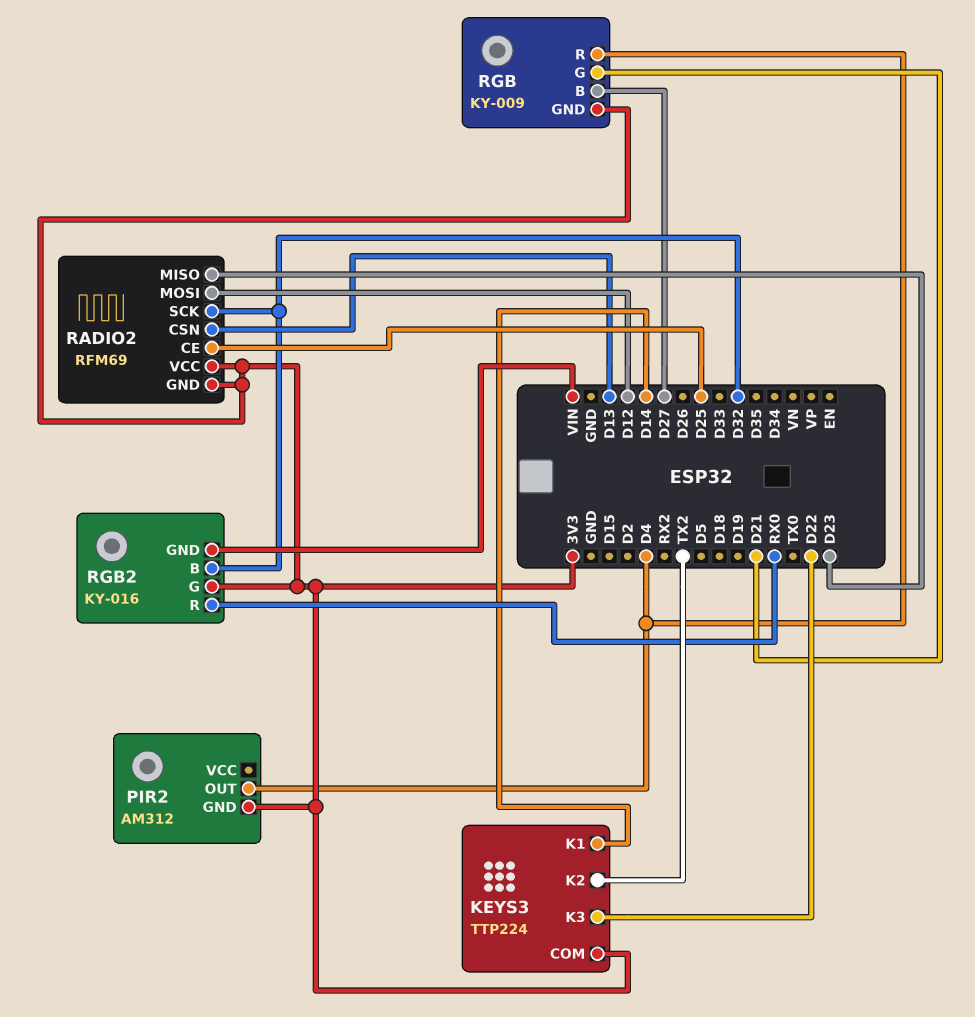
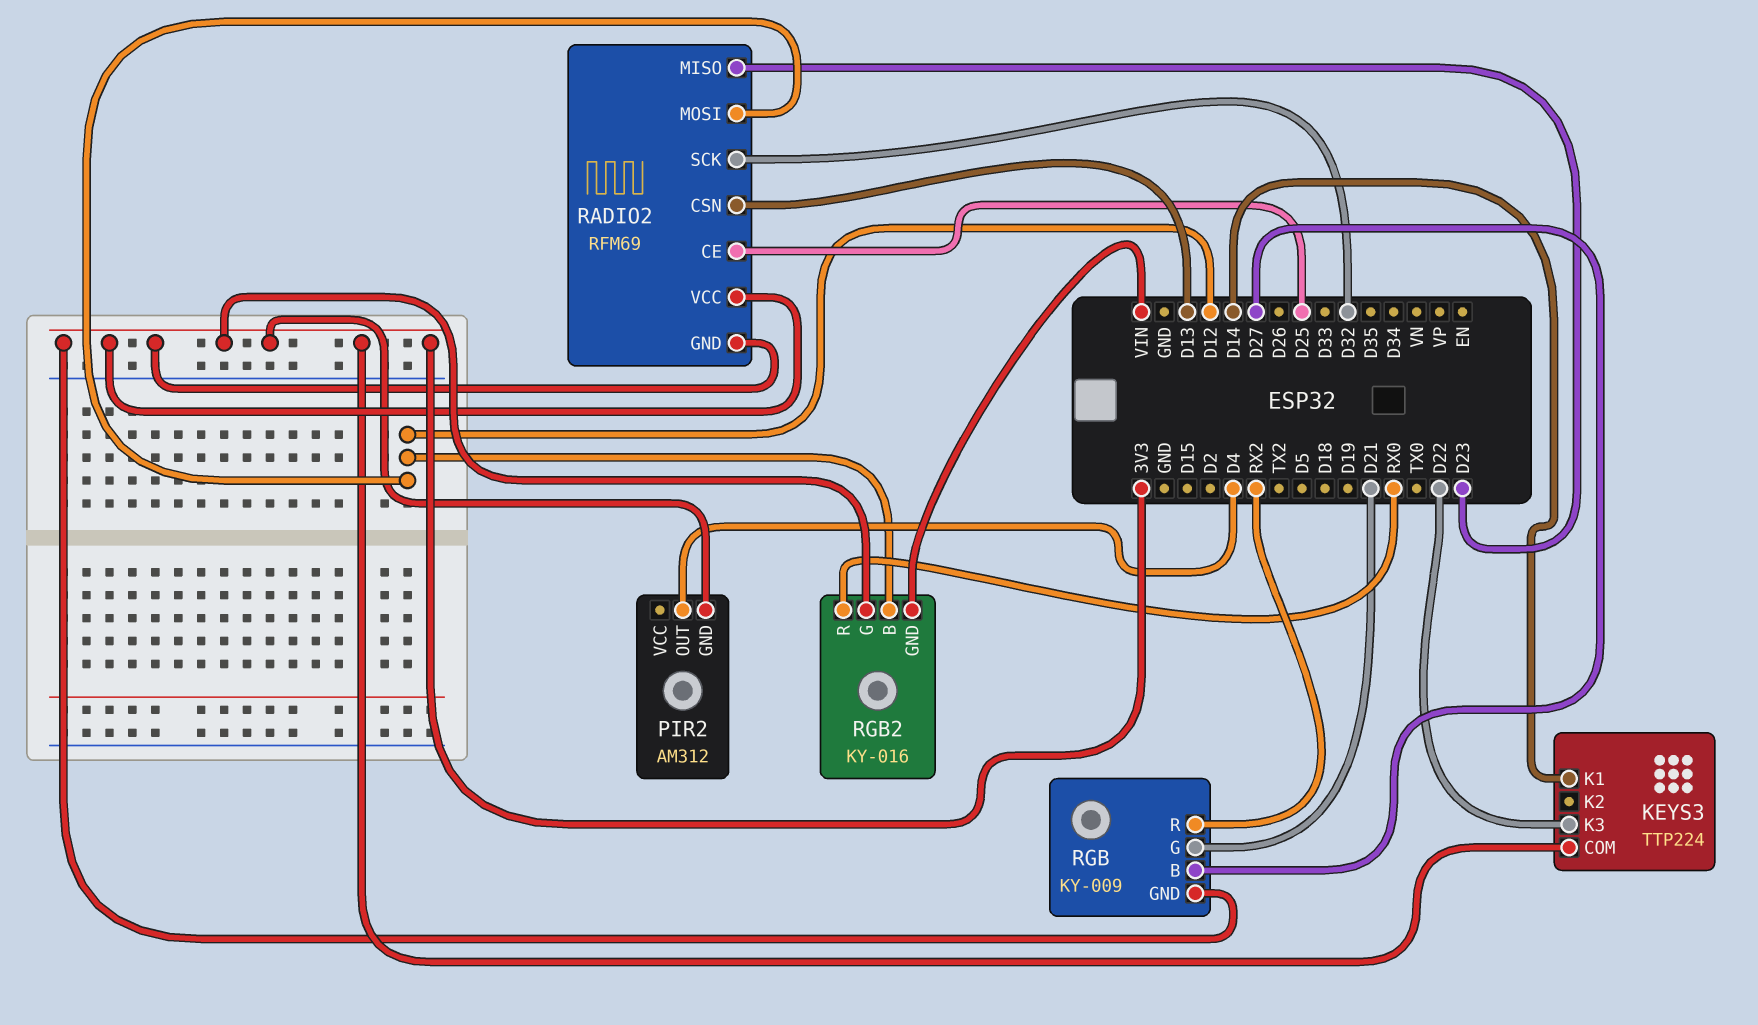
KEYS3 pin K2: TX2 -> none
RGB pin R: D4 -> RX2
RGB2 pin B: D32 -> D12

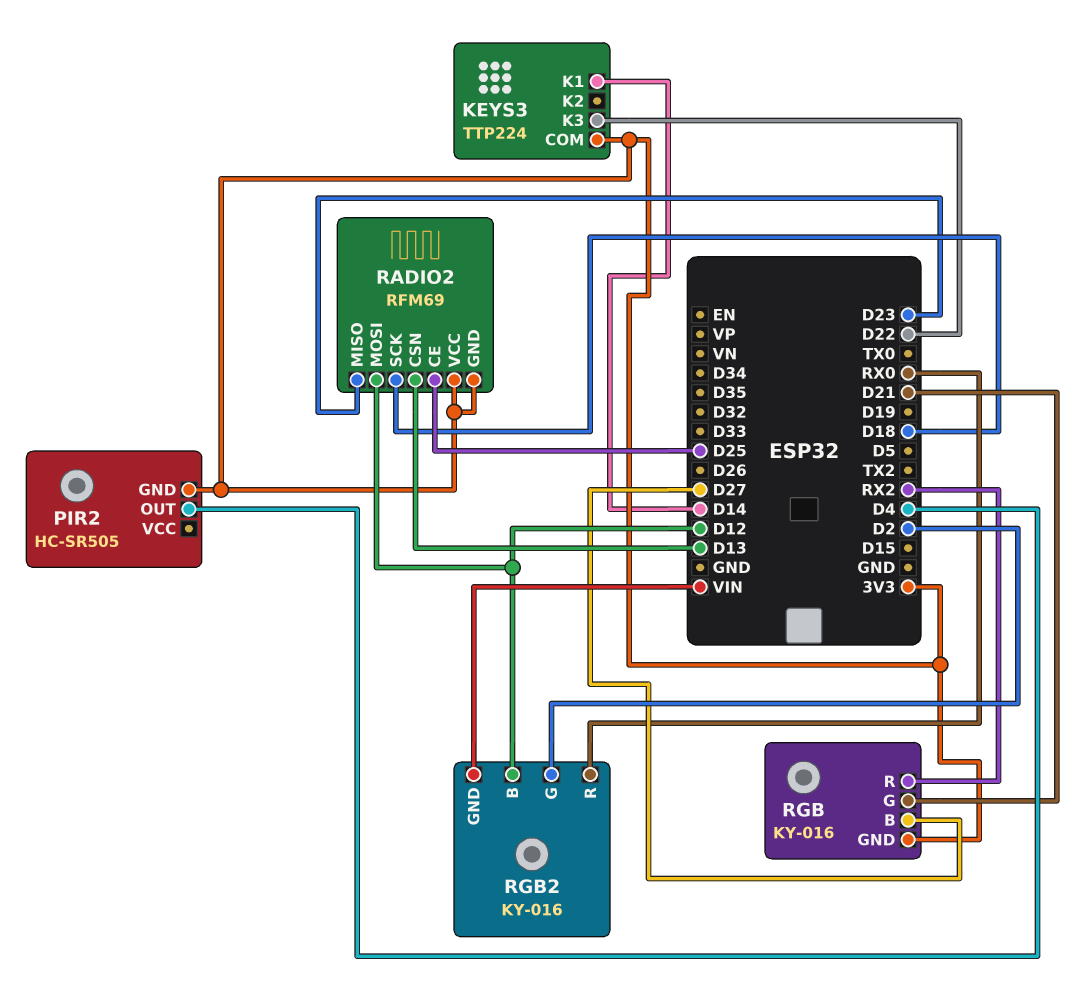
PIR2: AM312 -> HC-SR505
RADIO2 pin SCK: D32 -> D18
RGB: KY-009 -> KY-016
RGB2 pin G: 3V3 -> D2

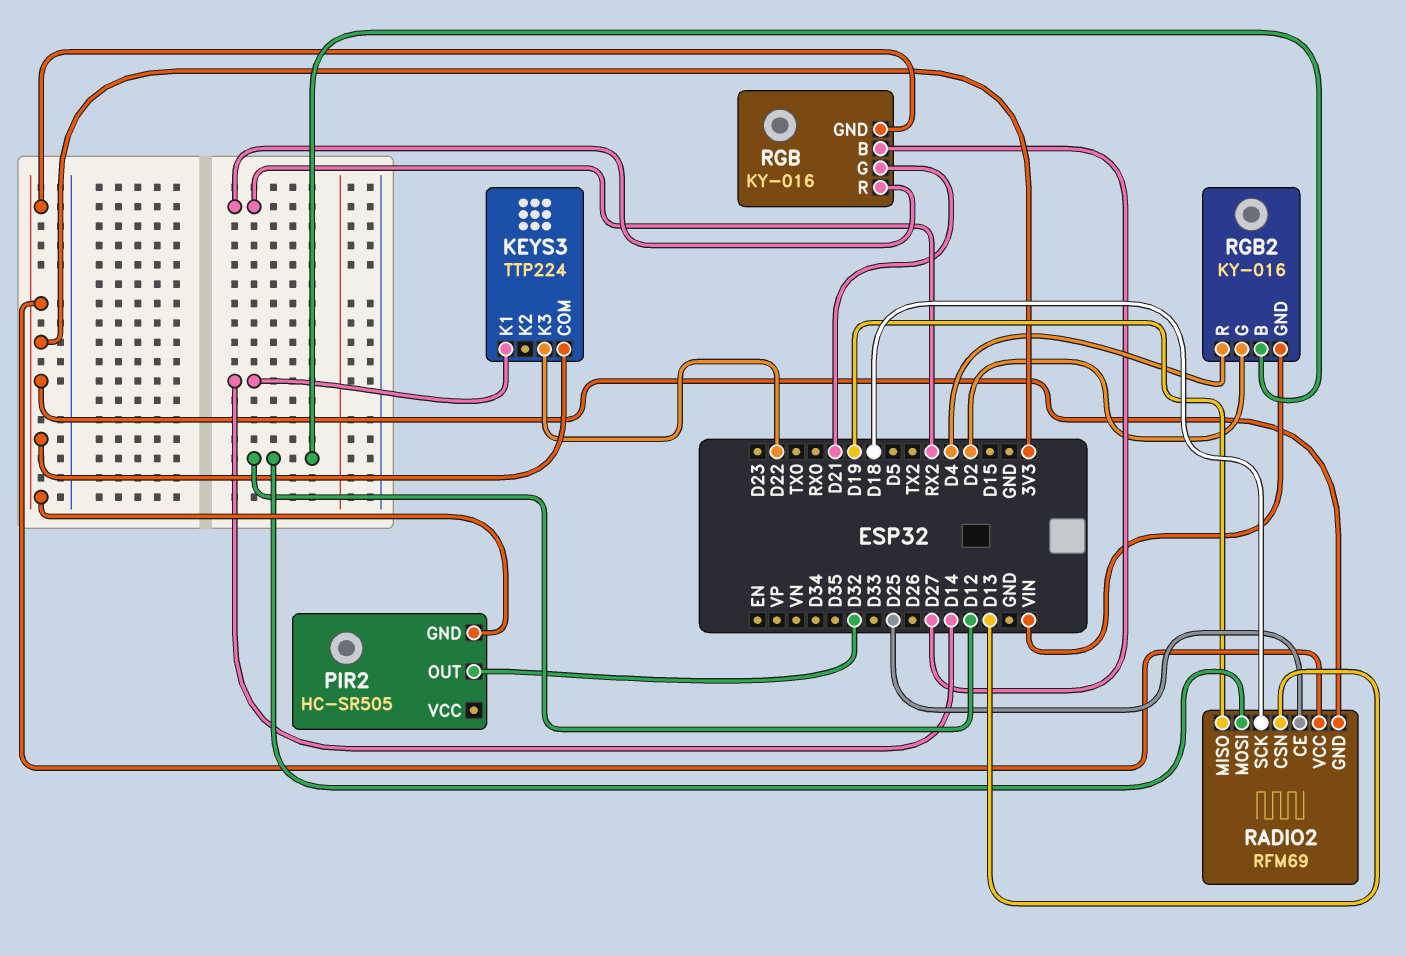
PIR2 pin OUT: D4 -> D32
RADIO2 pin MISO: D23 -> D19
RGB2 pin R: RX0 -> D4

